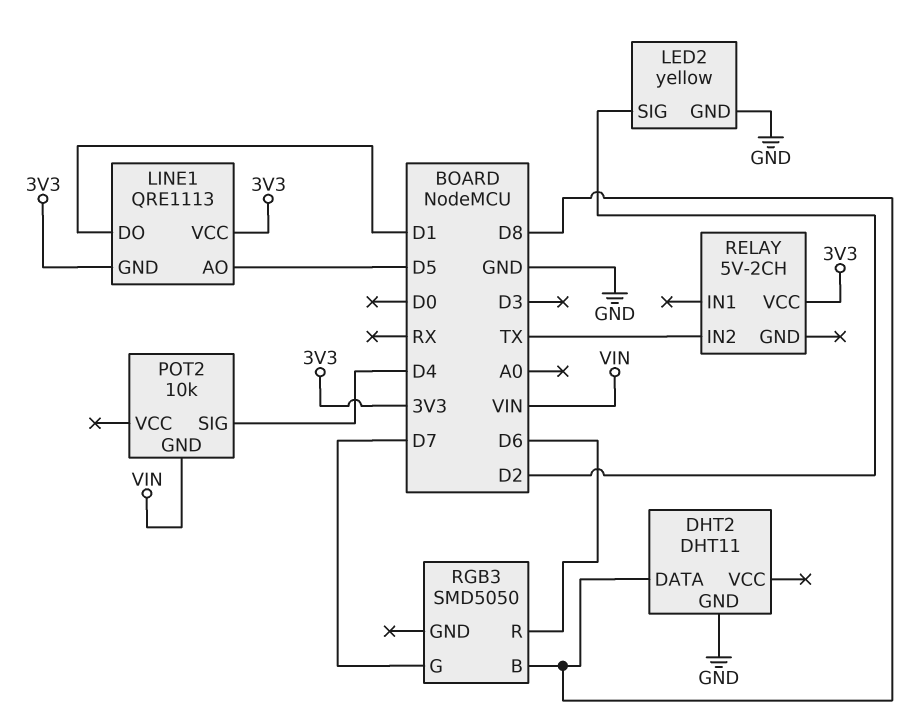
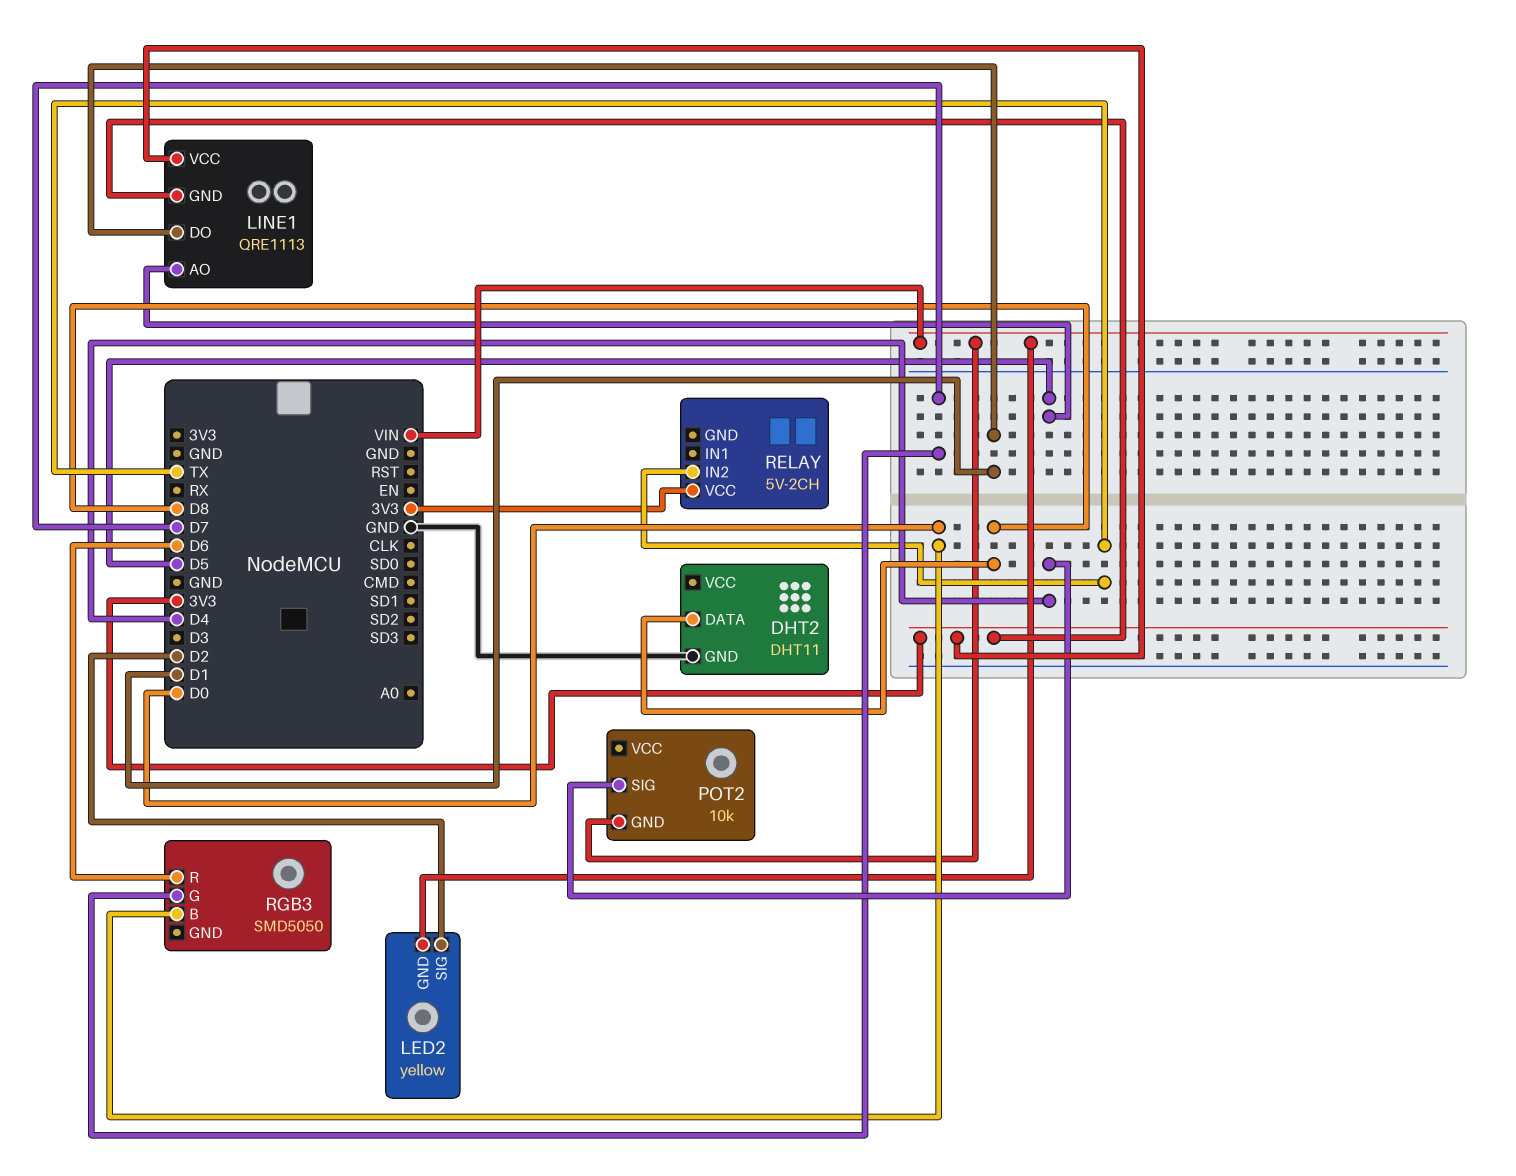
LED2 pin GND: GND -> VIN
RGB3 pin B: D8 -> D0

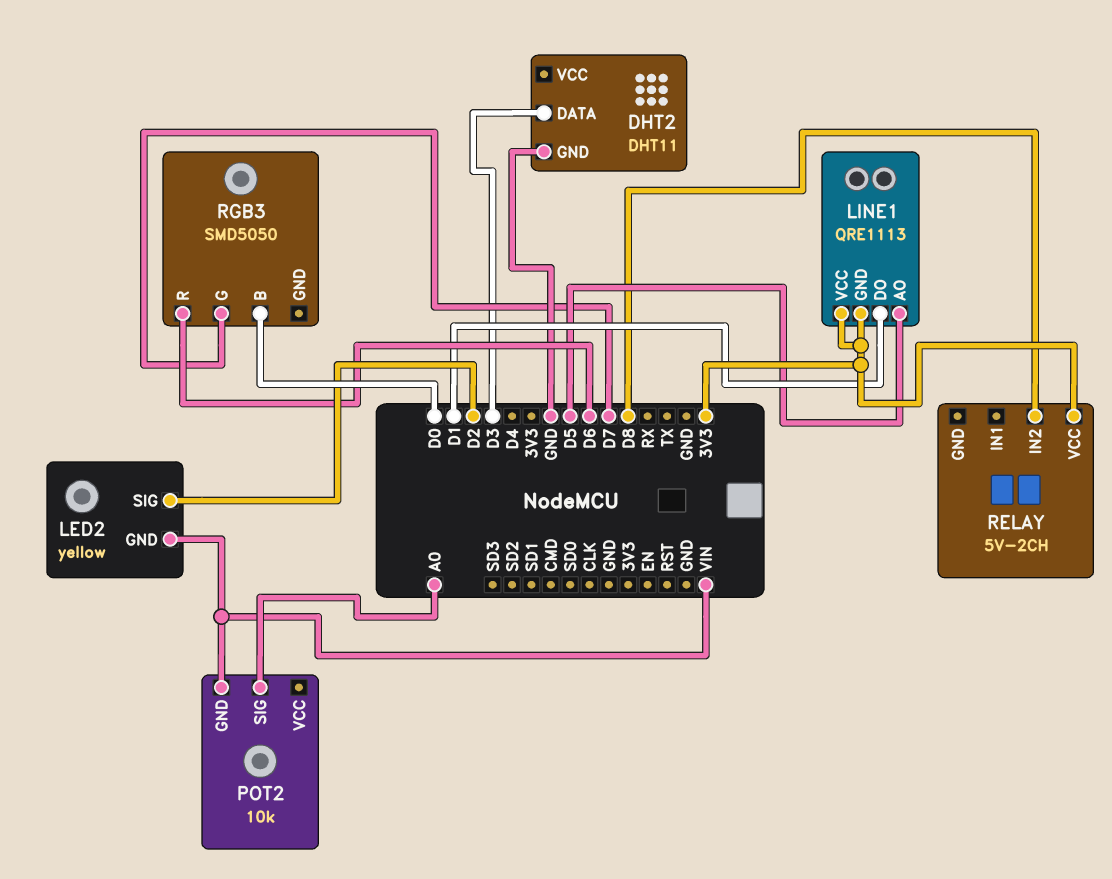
DHT2 pin DATA: D8 -> D3
POT2 pin SIG: D4 -> A0
RELAY pin IN2: TX -> D8

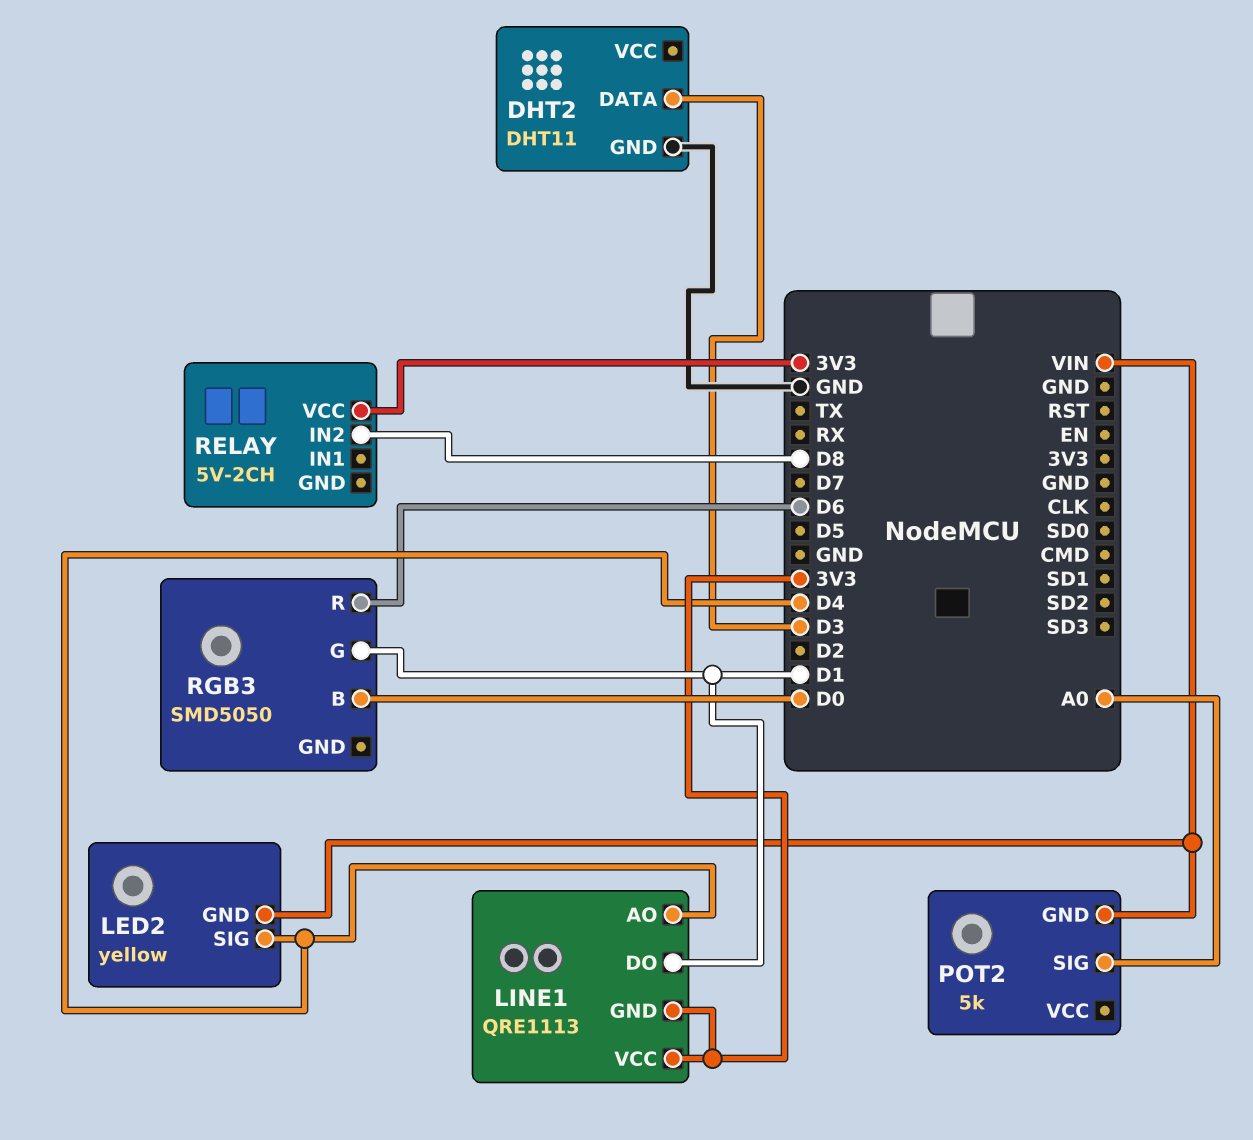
LED2 pin SIG: D2 -> D4
LINE1 pin AO: D5 -> D4
POT2: 10k -> 5k
RGB3 pin G: D7 -> D1

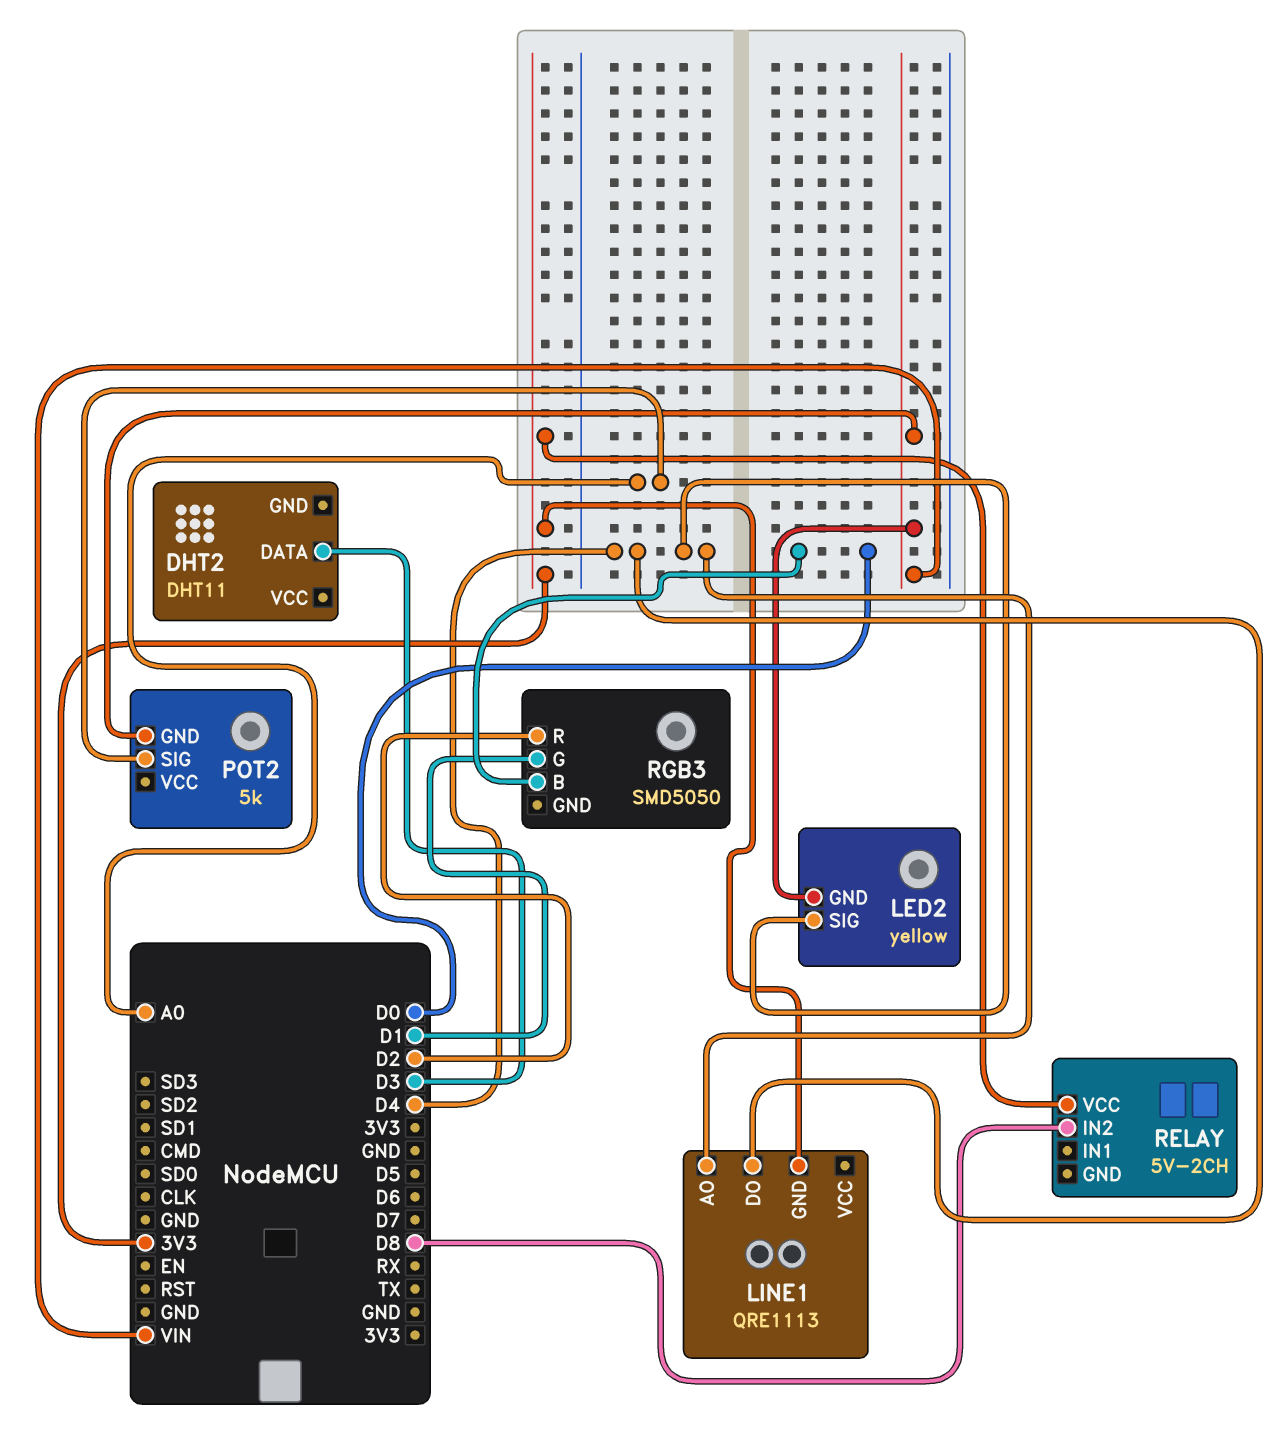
DHT2 pin GND: GND -> none
LINE1 pin DO: D1 -> D4
LINE1 pin VCC: 3V3 -> none
RGB3 pin R: D6 -> D2

